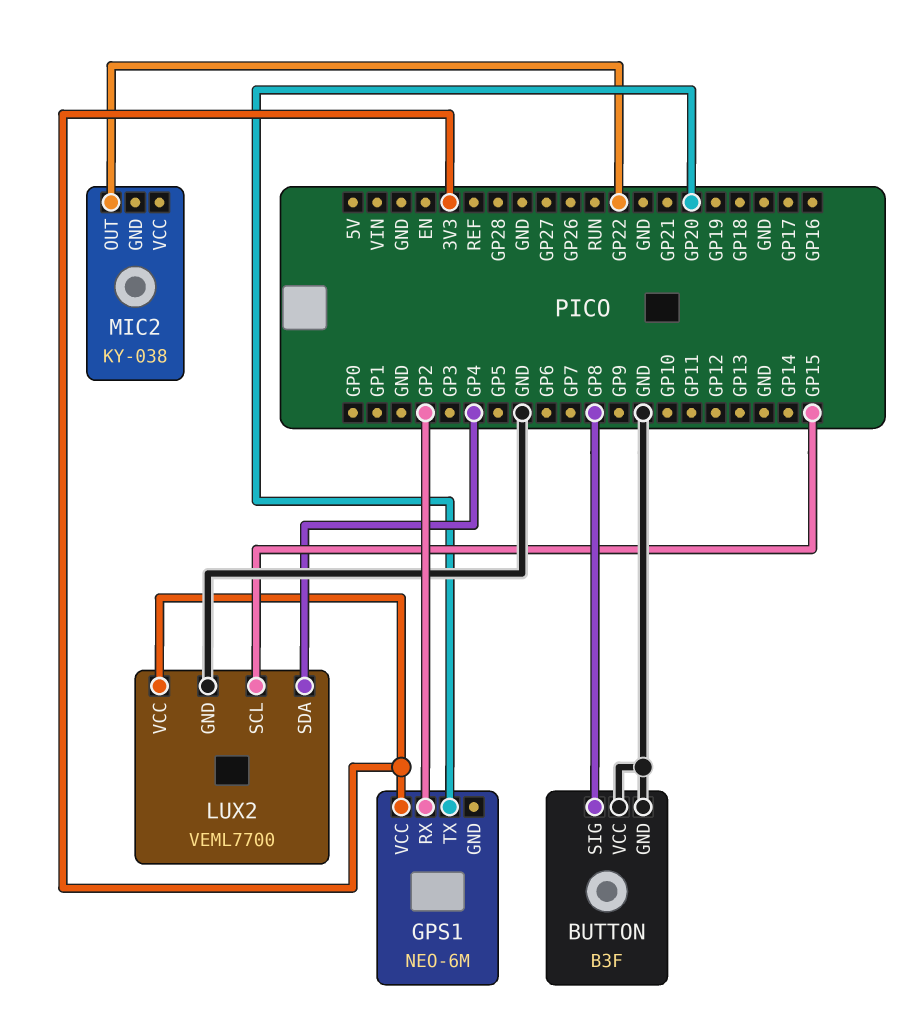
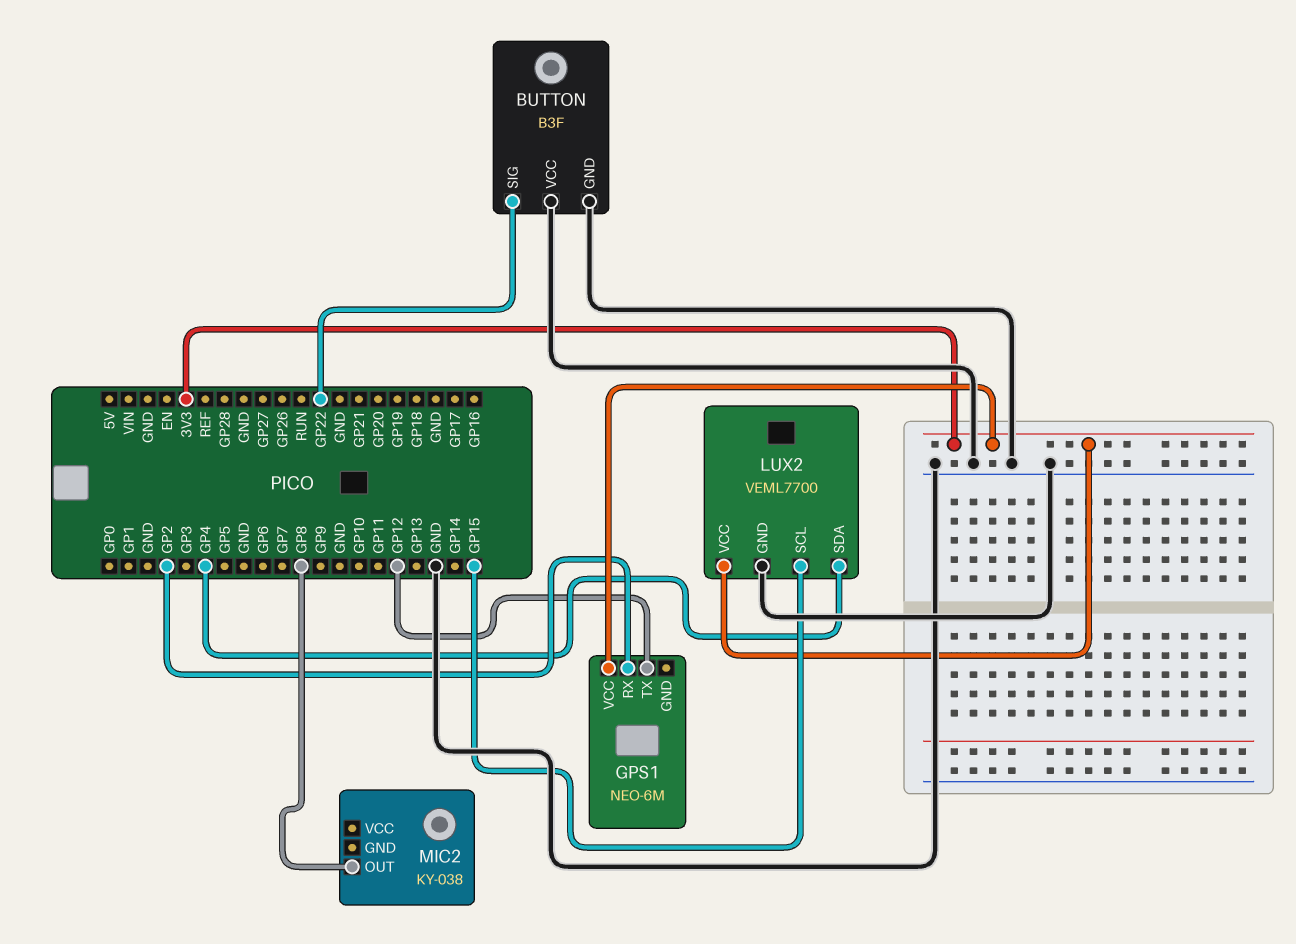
BUTTON pin SIG: GP8 -> GP22
GPS1 pin TX: GP20 -> GP12
MIC2 pin OUT: GP22 -> GP8

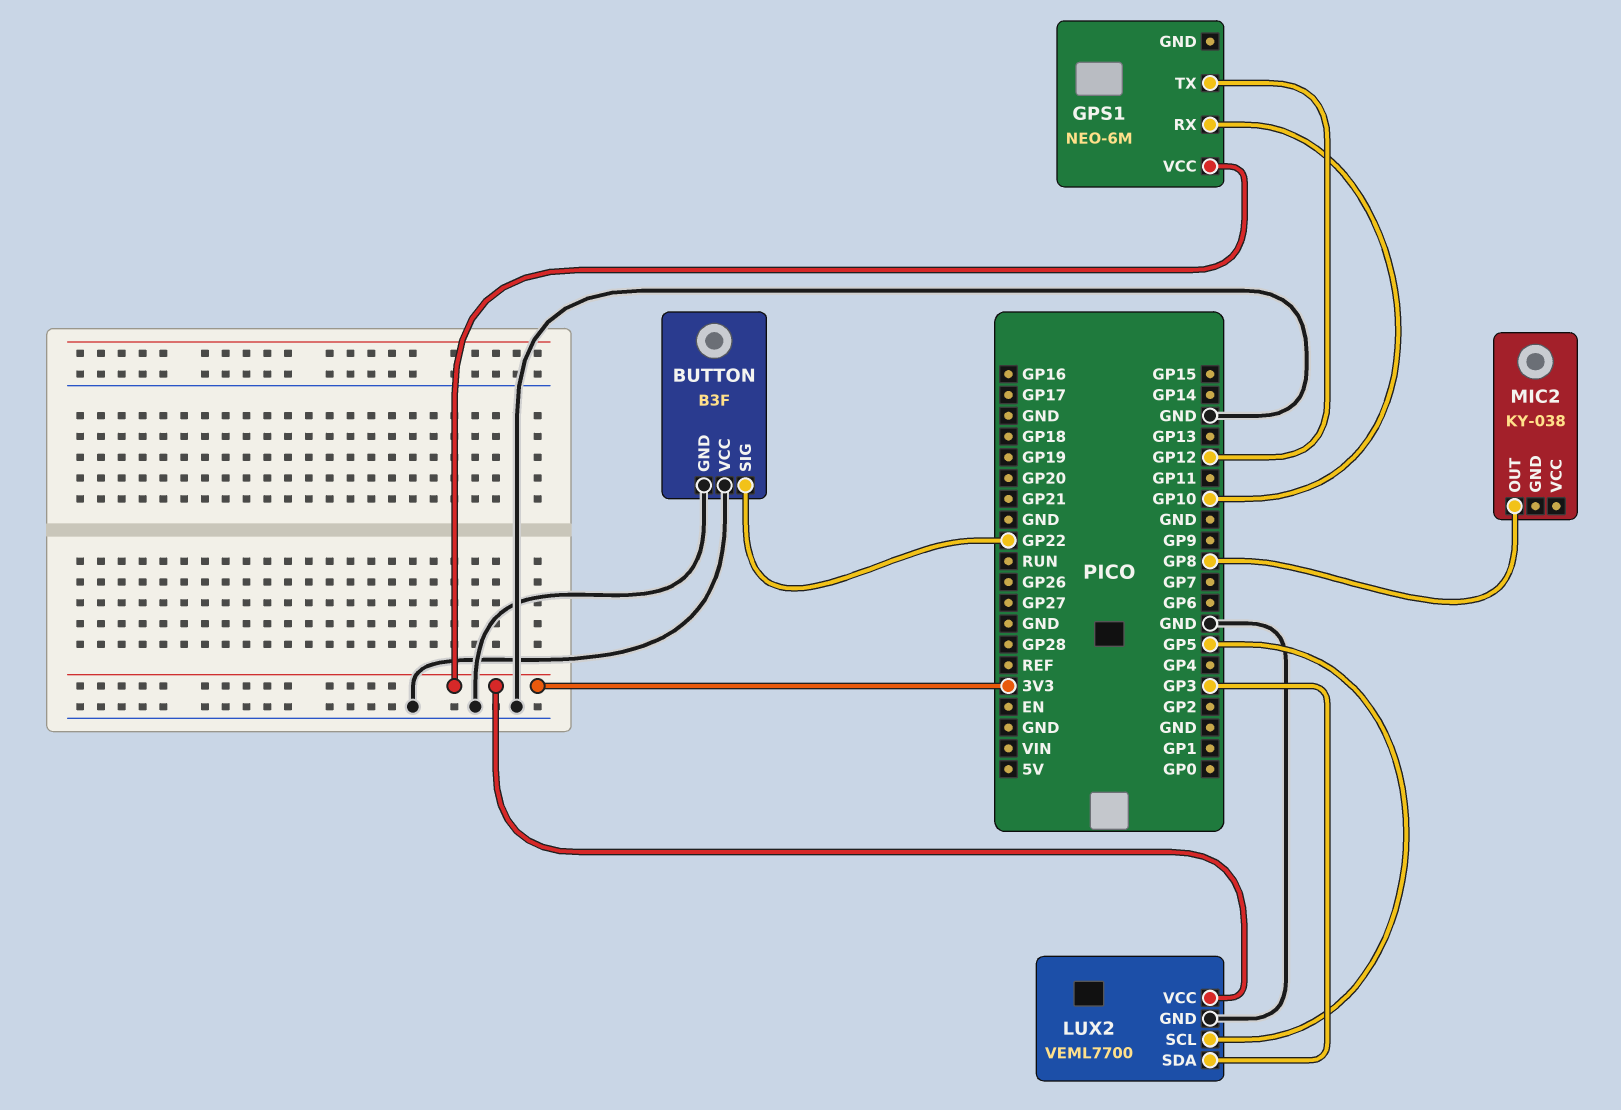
GPS1 pin RX: GP2 -> GP10
LUX2 pin SCL: GP15 -> GP5
LUX2 pin SDA: GP4 -> GP3

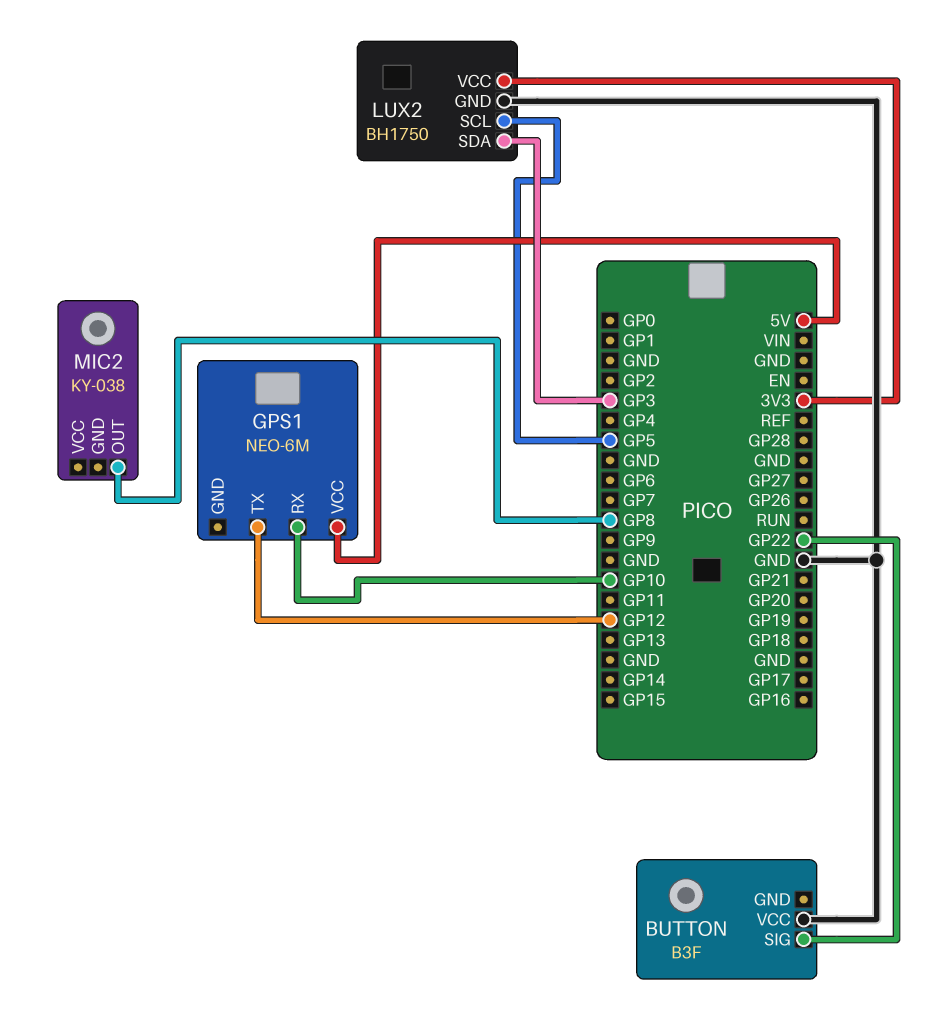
BUTTON pin GND: GND -> none
GPS1 pin VCC: 3V3 -> 5V
LUX2: VEML7700 -> BH1750

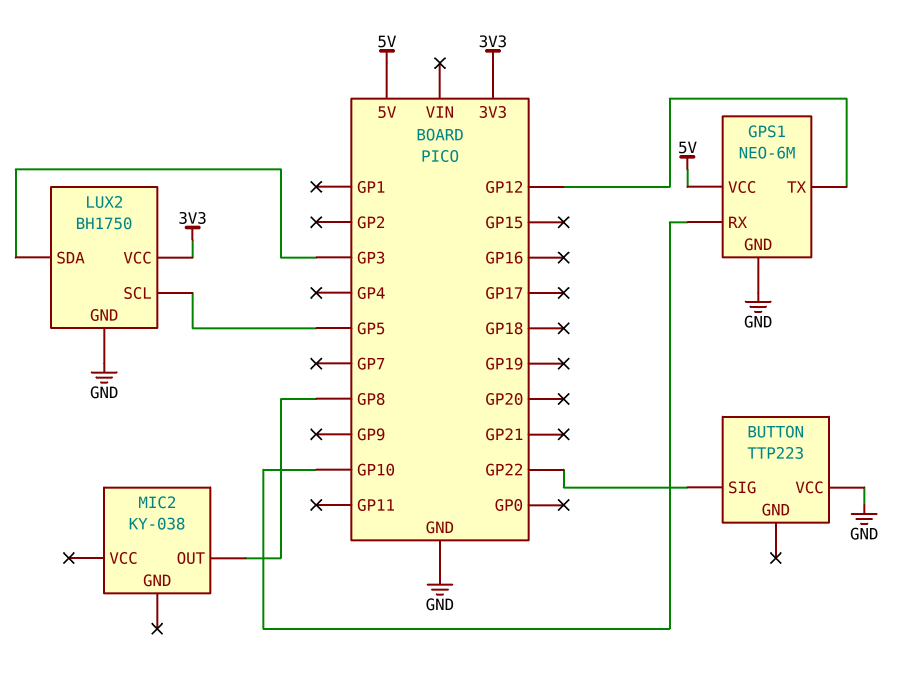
BUTTON: B3F -> TTP223
GPS1 pin GND: none -> GND

